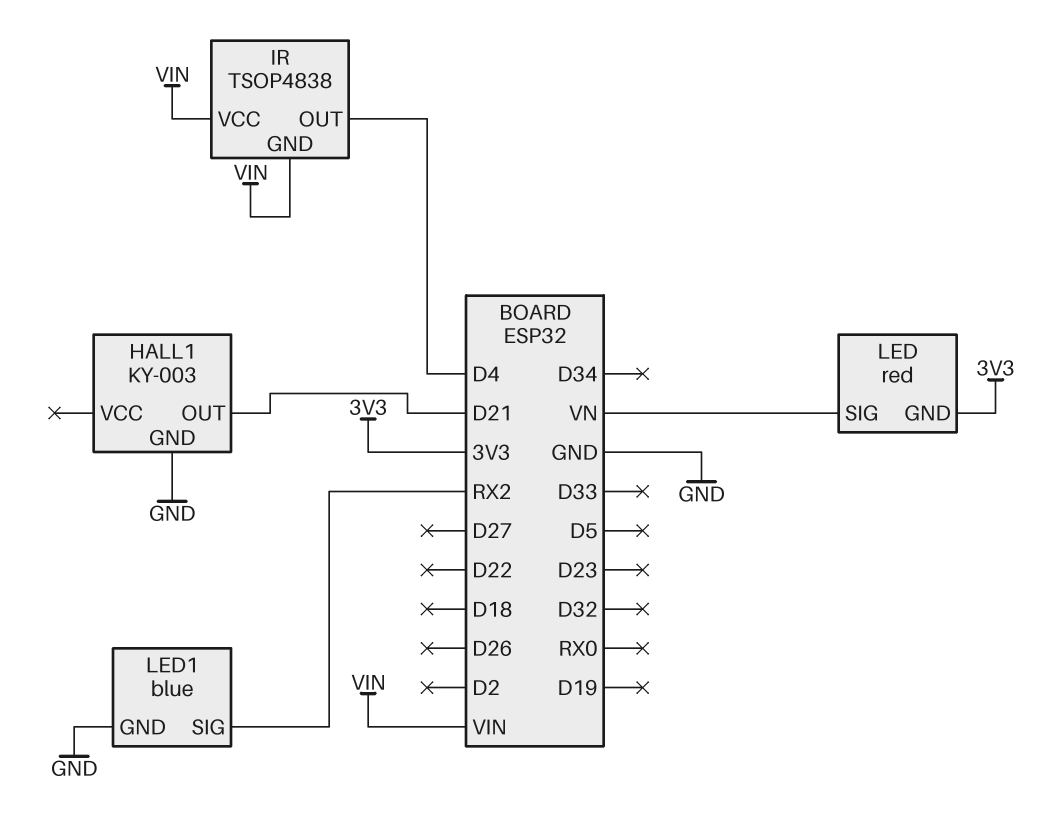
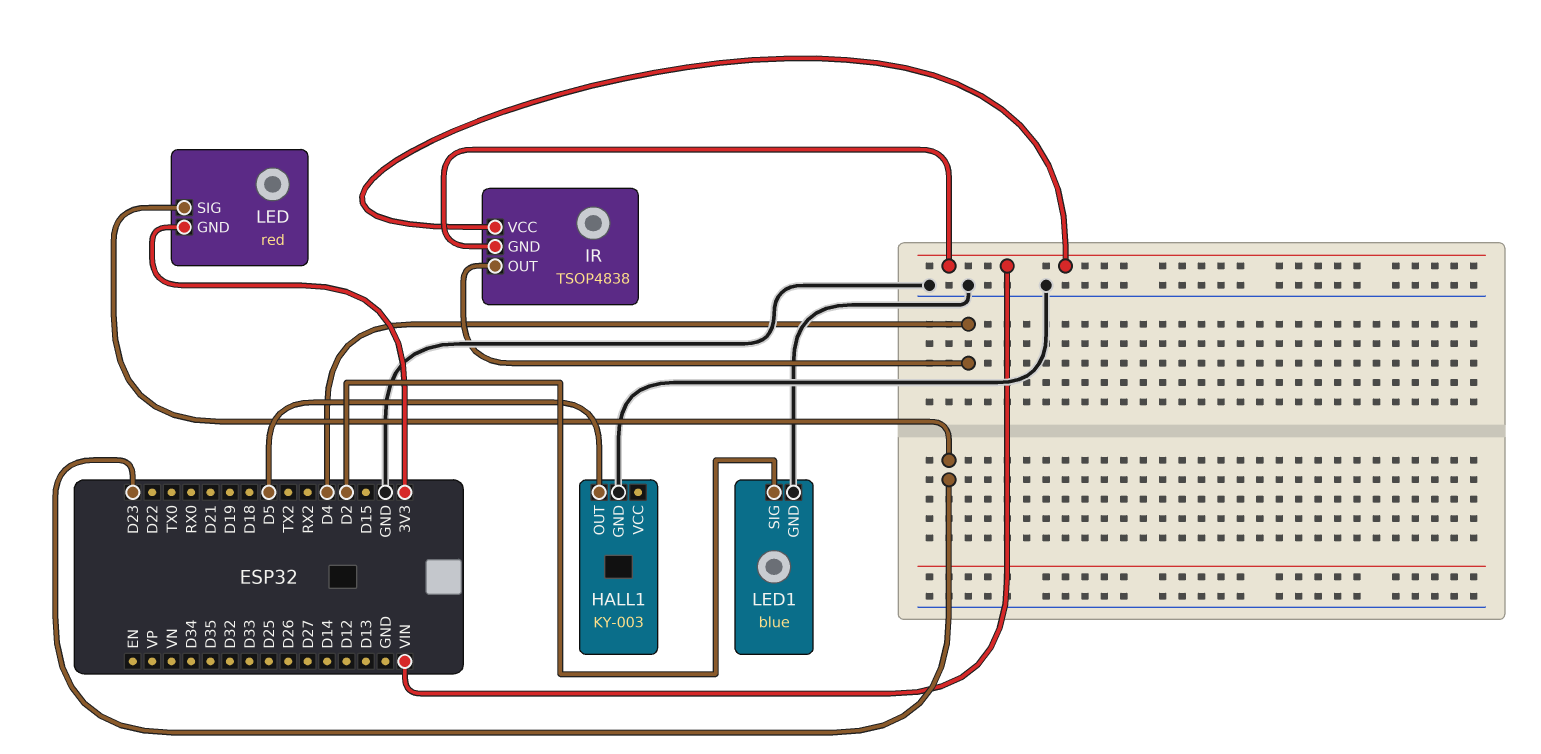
HALL1 pin OUT: D21 -> D5
LED pin SIG: VN -> D23
LED1 pin SIG: RX2 -> D2

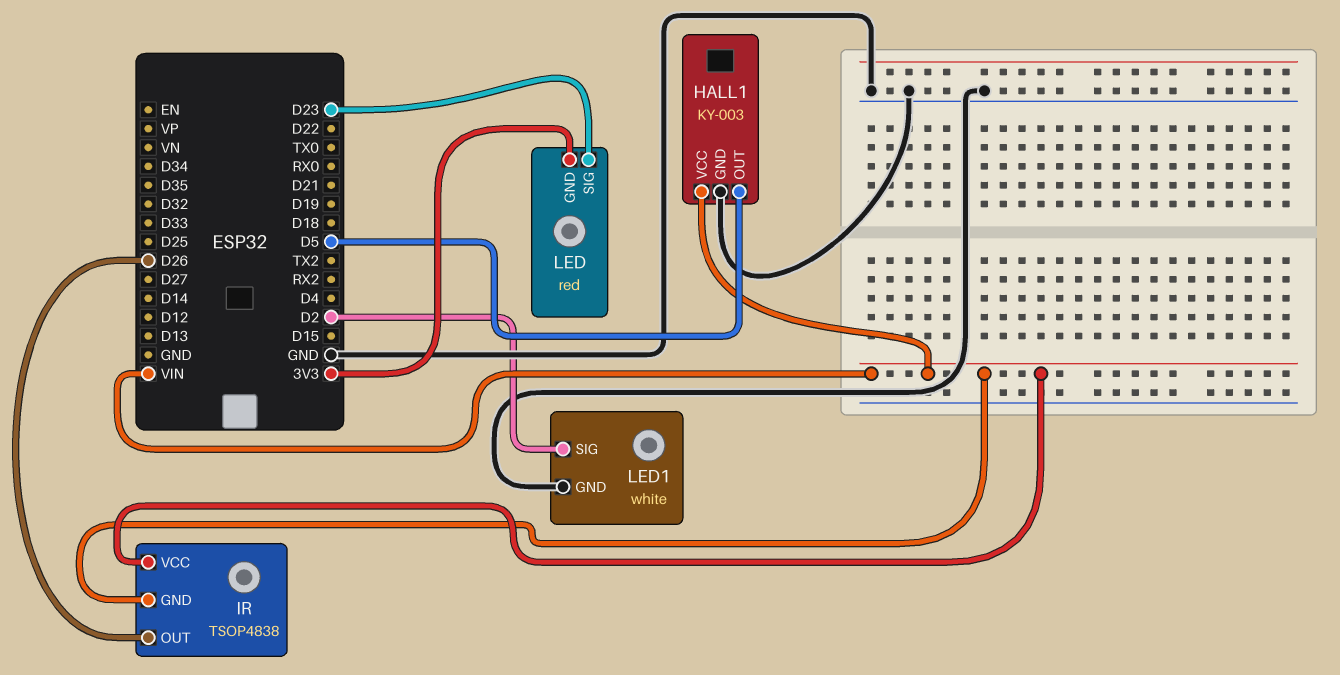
HALL1 pin VCC: none -> VIN
IR pin OUT: D4 -> D26
LED1: blue -> white

